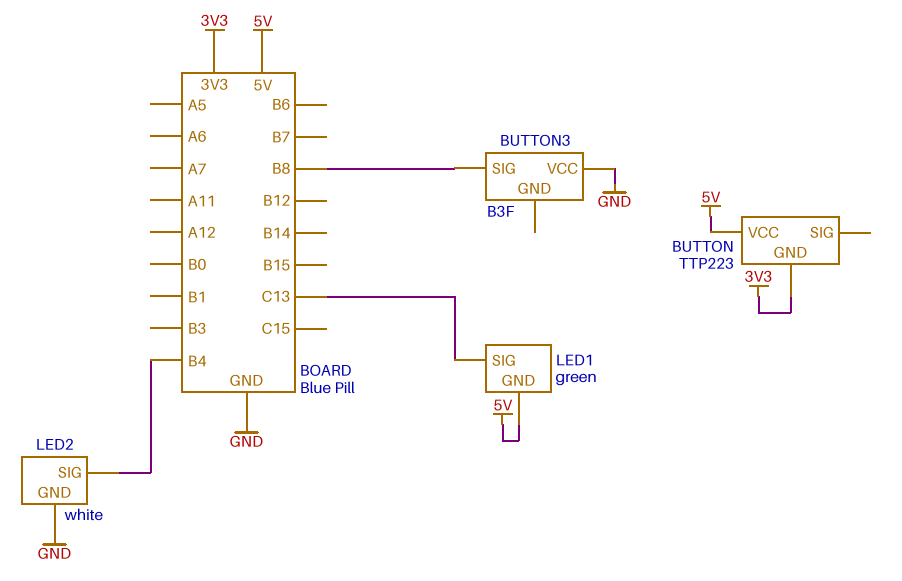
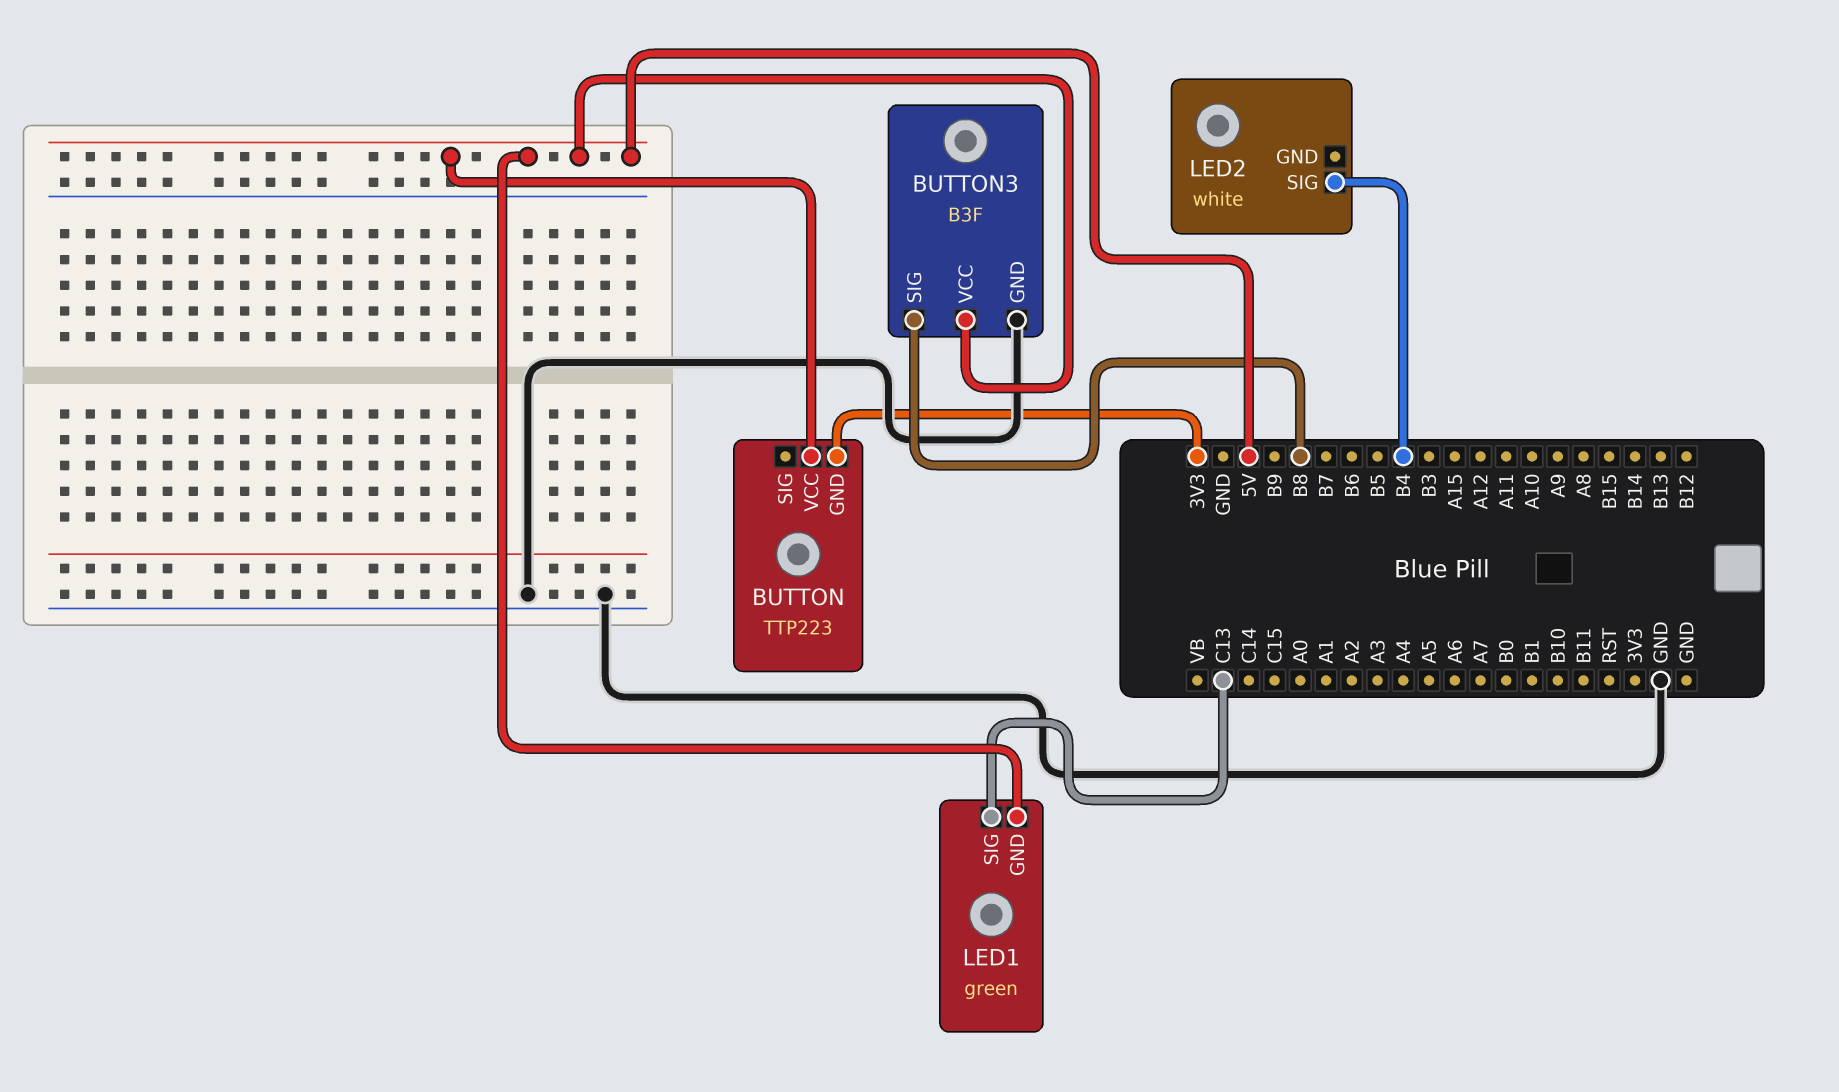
BUTTON3 pin GND: none -> GND
BUTTON3 pin VCC: GND -> 5V
LED2 pin GND: GND -> none

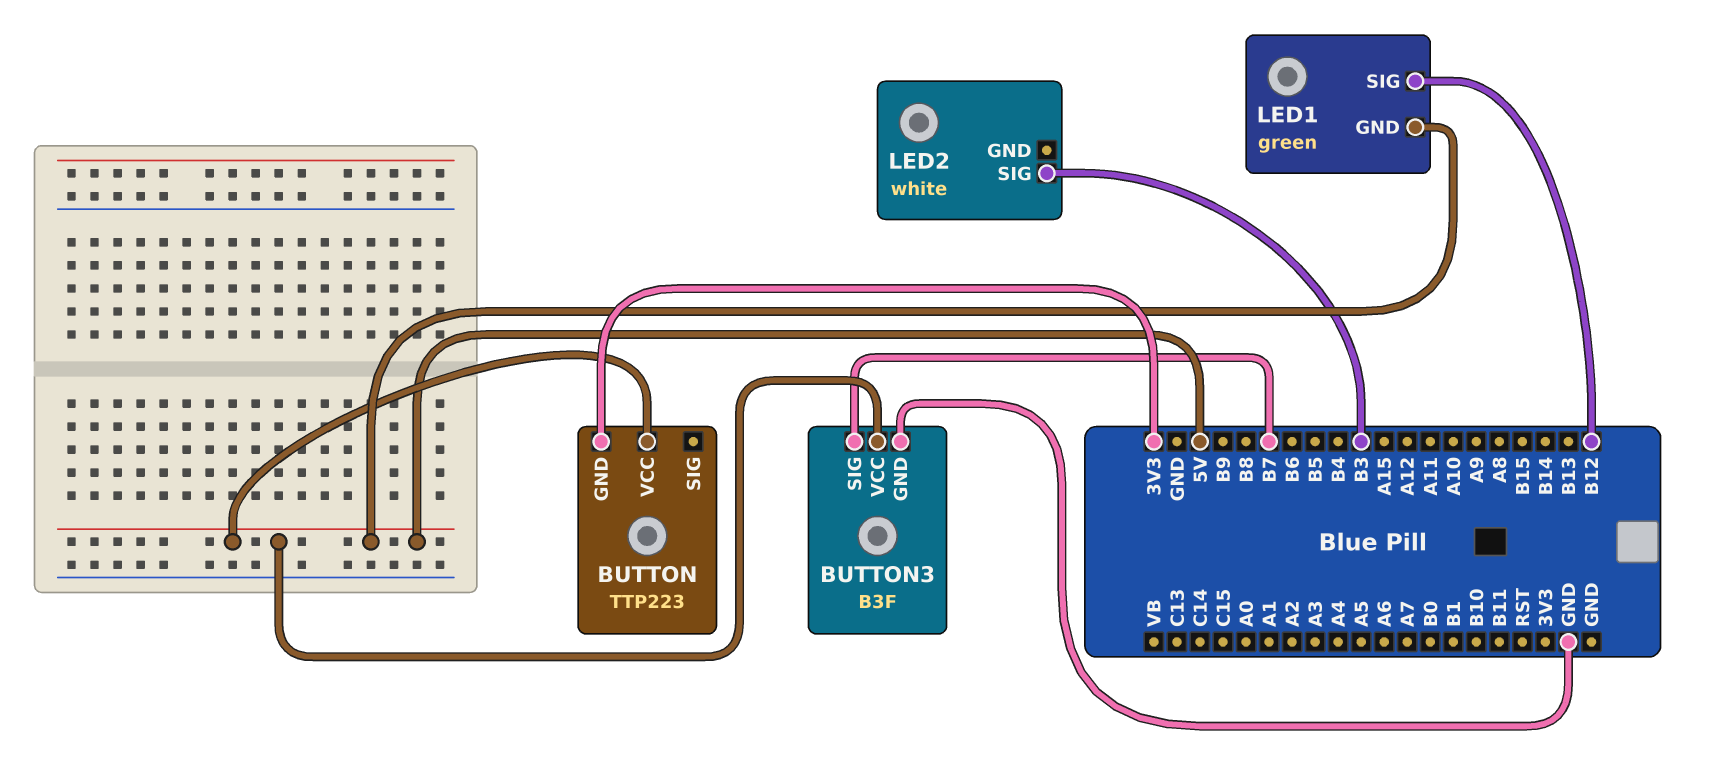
BUTTON3 pin SIG: B8 -> B7
LED1 pin SIG: C13 -> B12
LED2 pin SIG: B4 -> B3

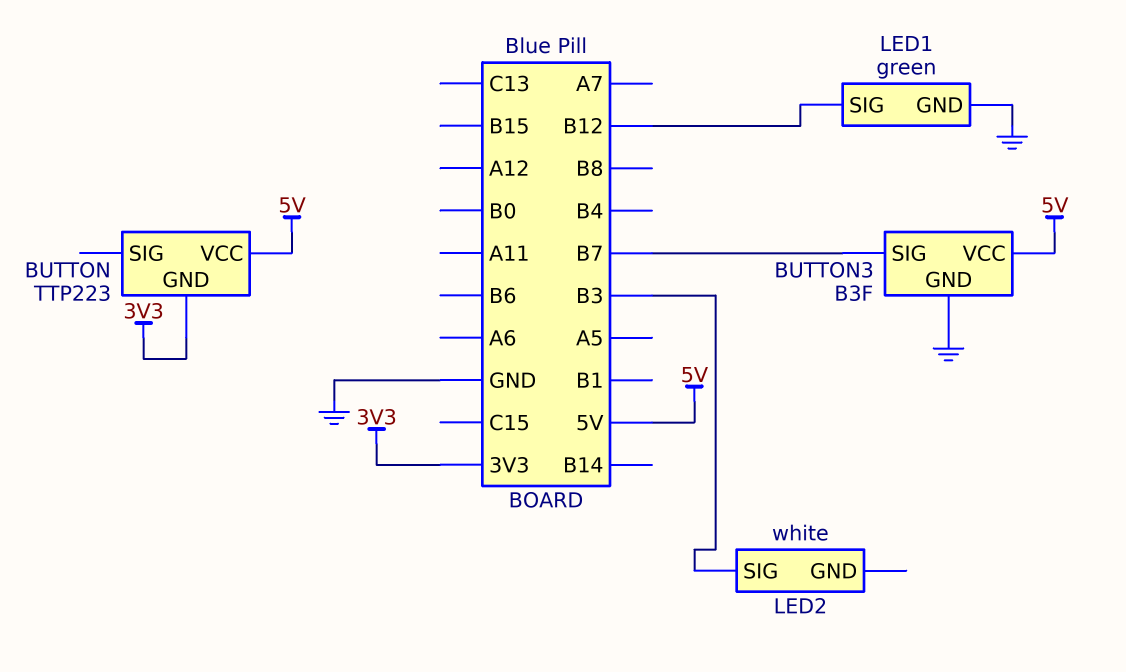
LED1 pin GND: 5V -> GND

